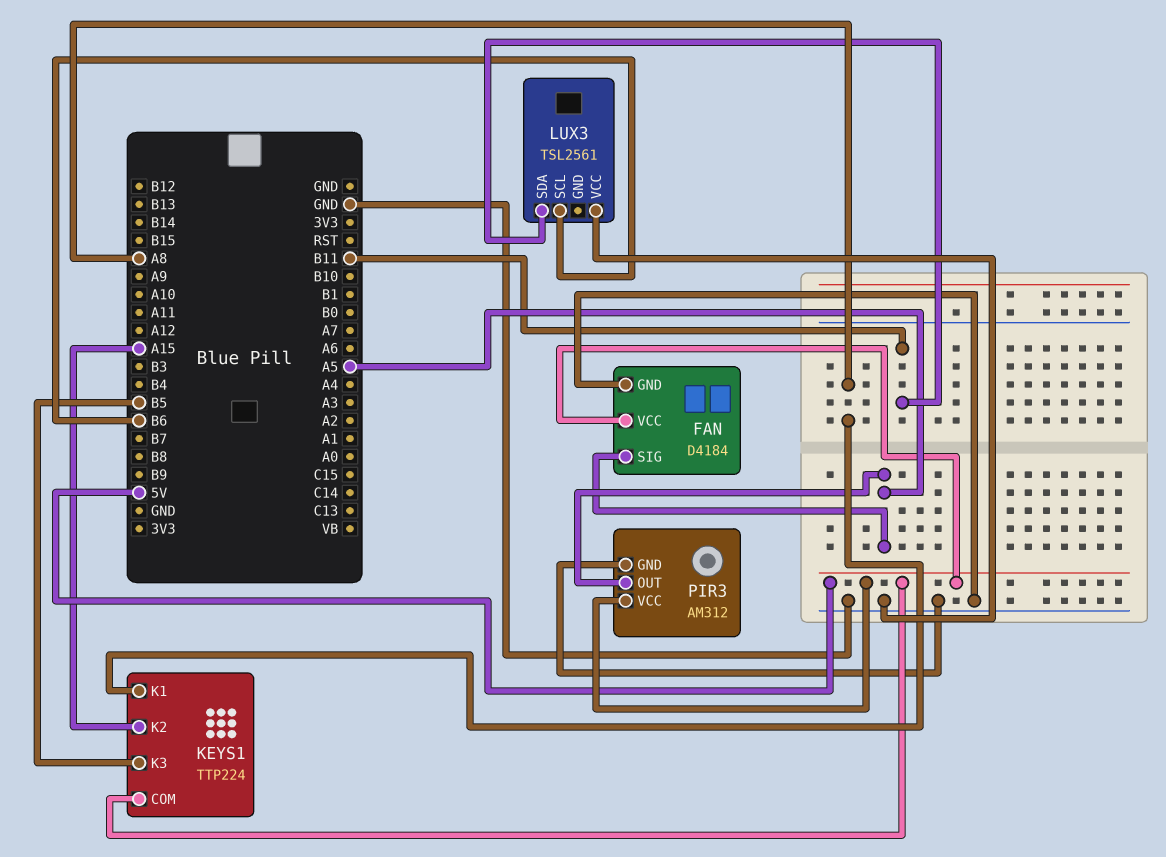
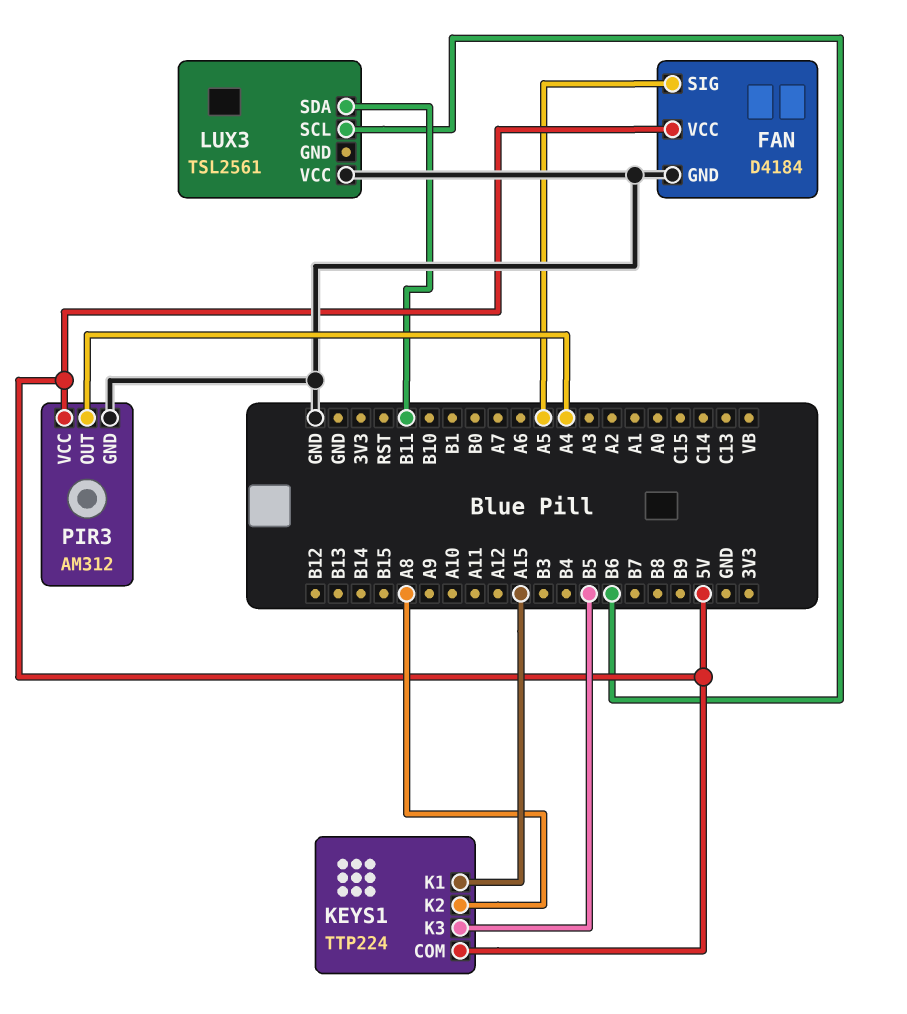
KEYS1 pin K1: A8 -> A15
KEYS1 pin K2: A15 -> A8
PIR3 pin OUT: A5 -> A4

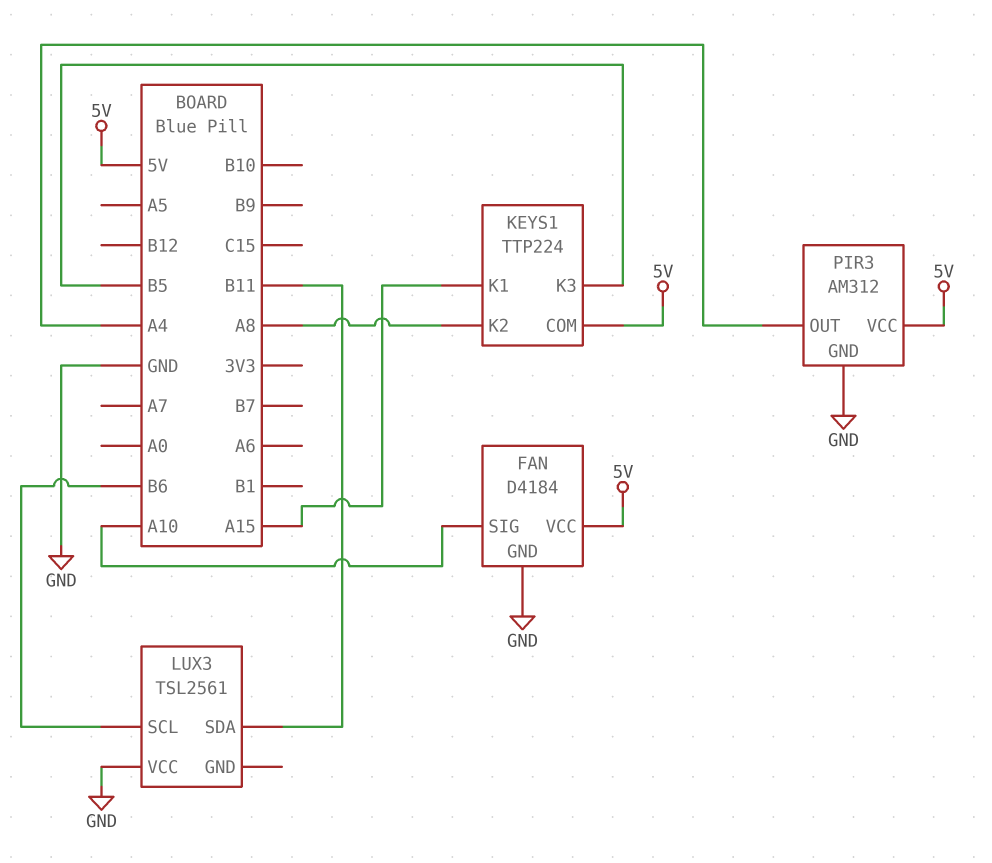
FAN pin SIG: A5 -> A10

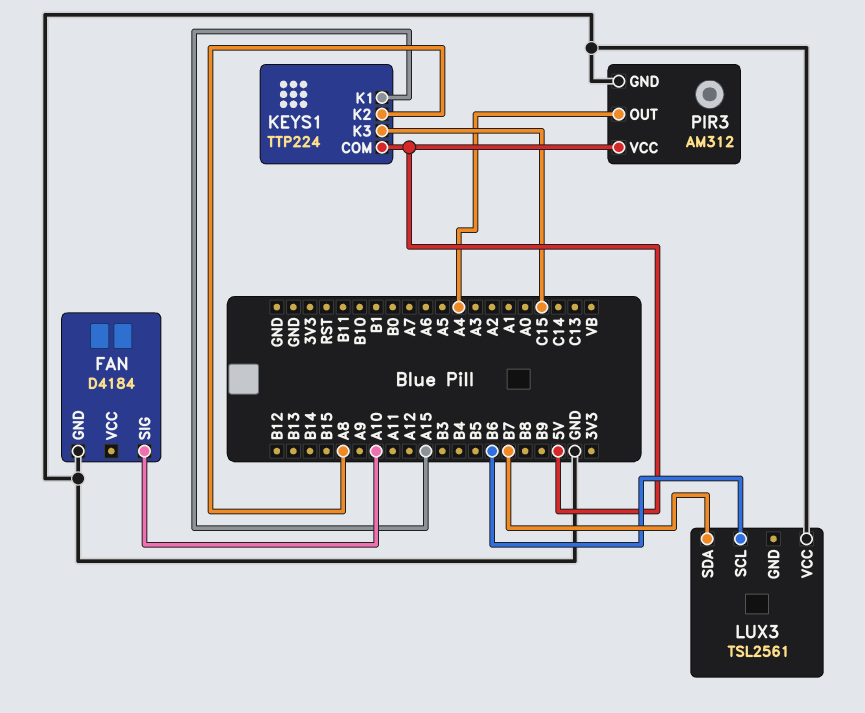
FAN pin VCC: 5V -> none
KEYS1 pin K3: B5 -> C15
LUX3 pin SDA: B11 -> B7

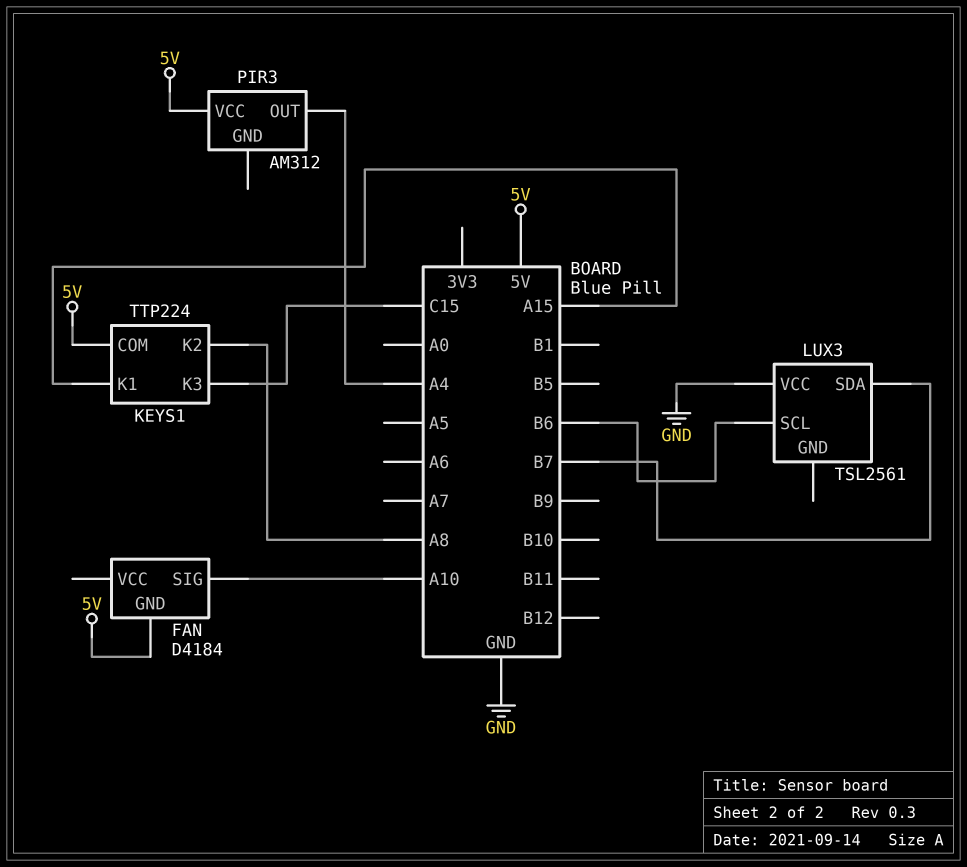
FAN pin GND: GND -> 5V
PIR3 pin GND: GND -> none

